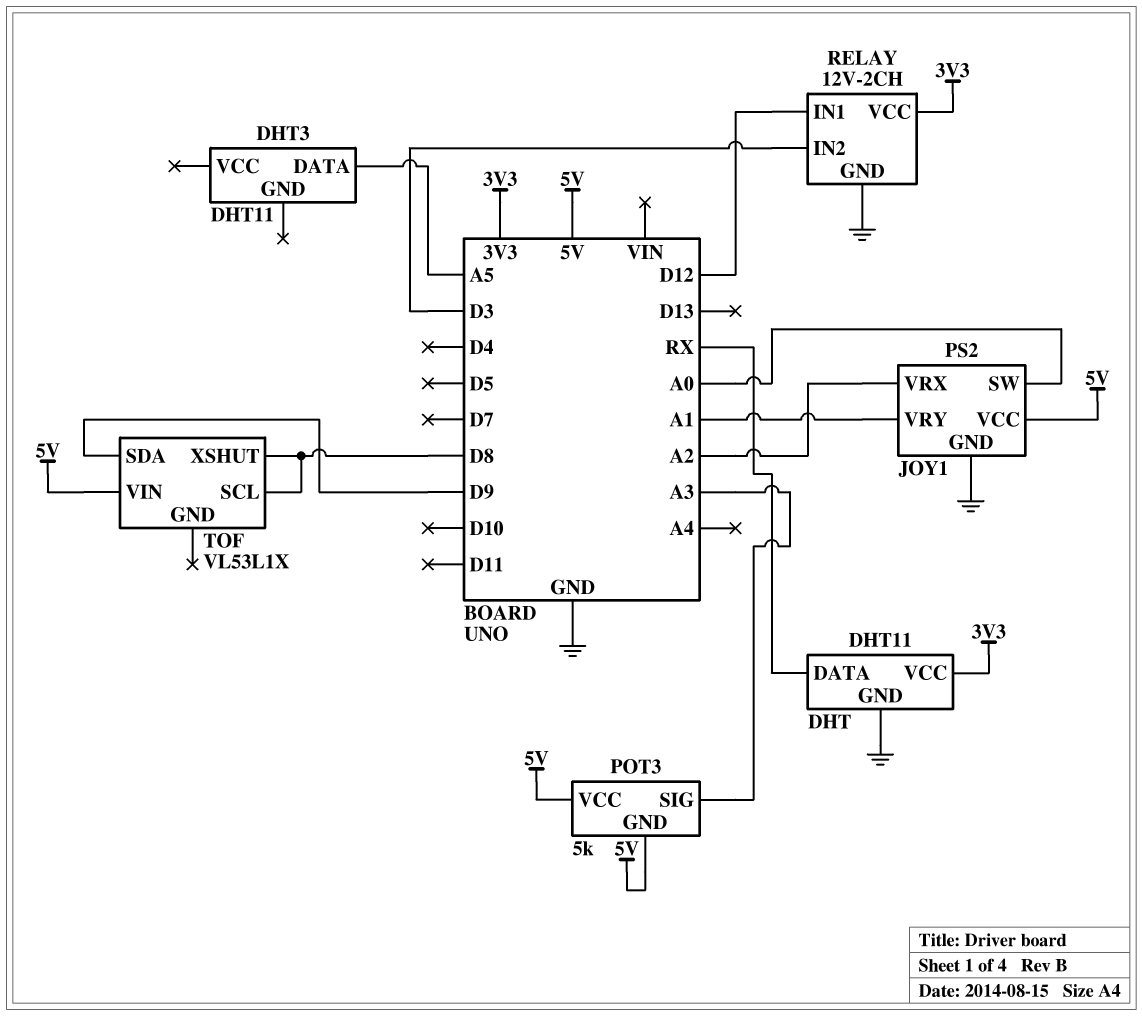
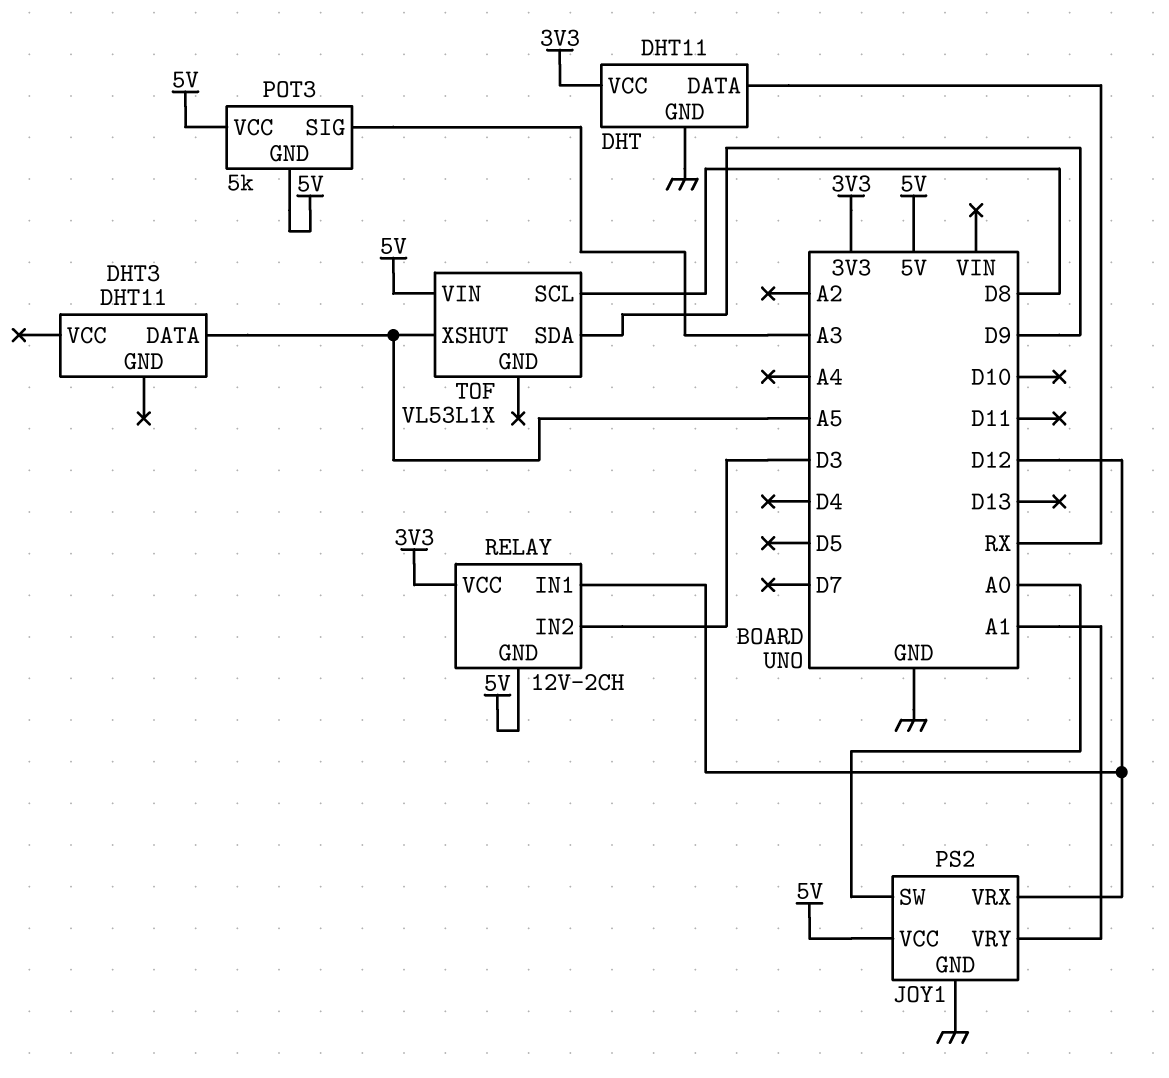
JOY1 pin VRX: A2 -> D12
RELAY pin GND: GND -> 5V
TOF pin XSHUT: D8 -> A5

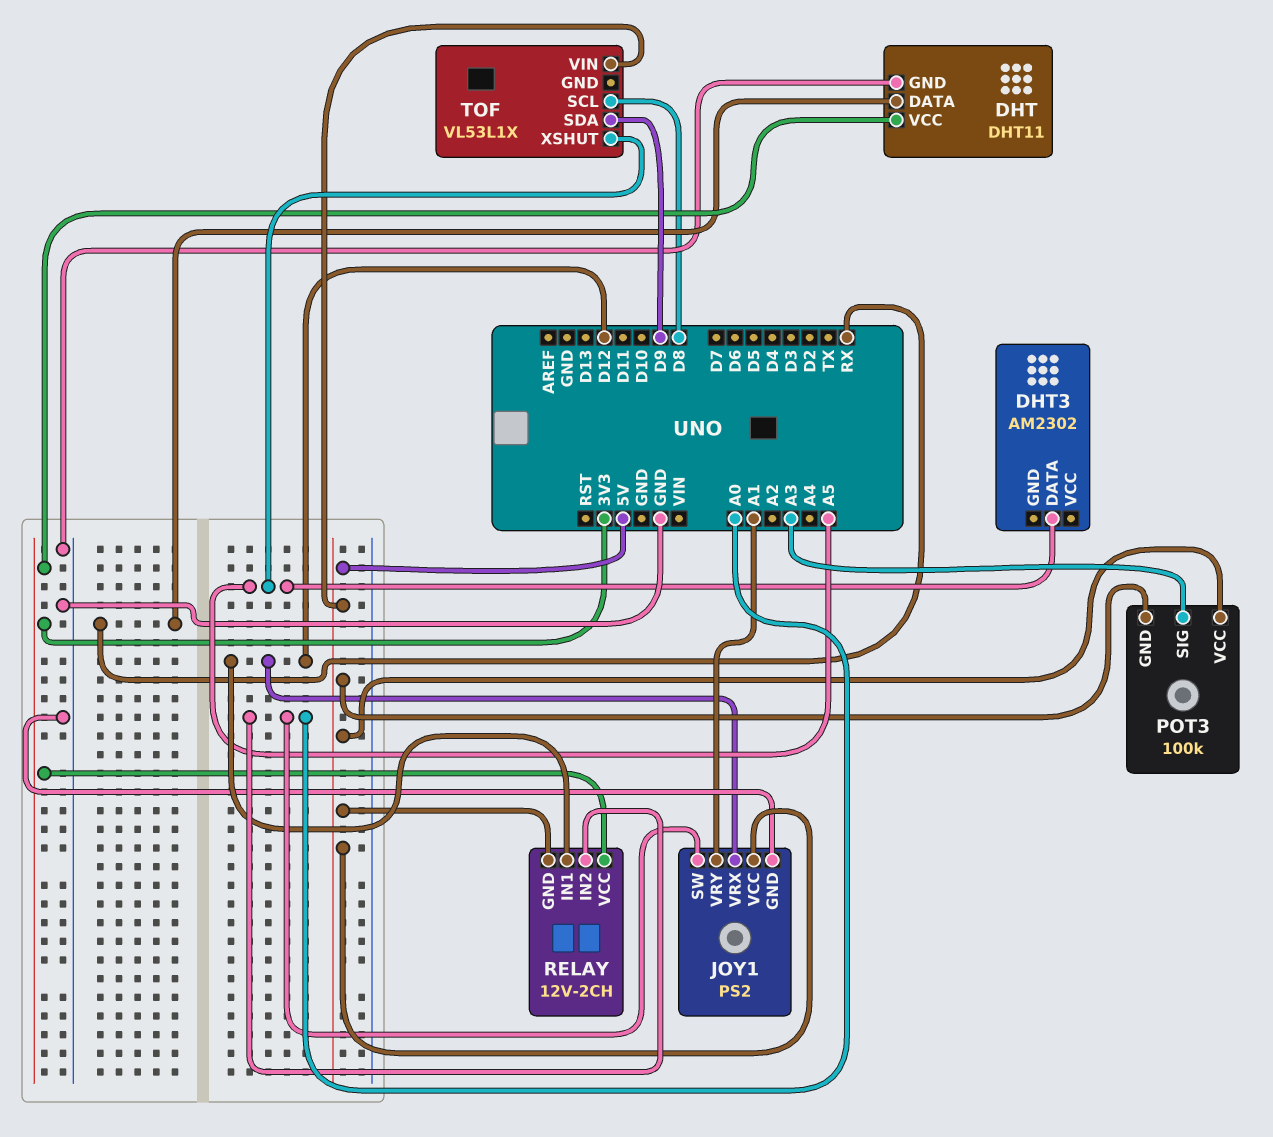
DHT3: DHT11 -> AM2302
POT3: 5k -> 100k
RELAY pin IN2: D3 -> A0

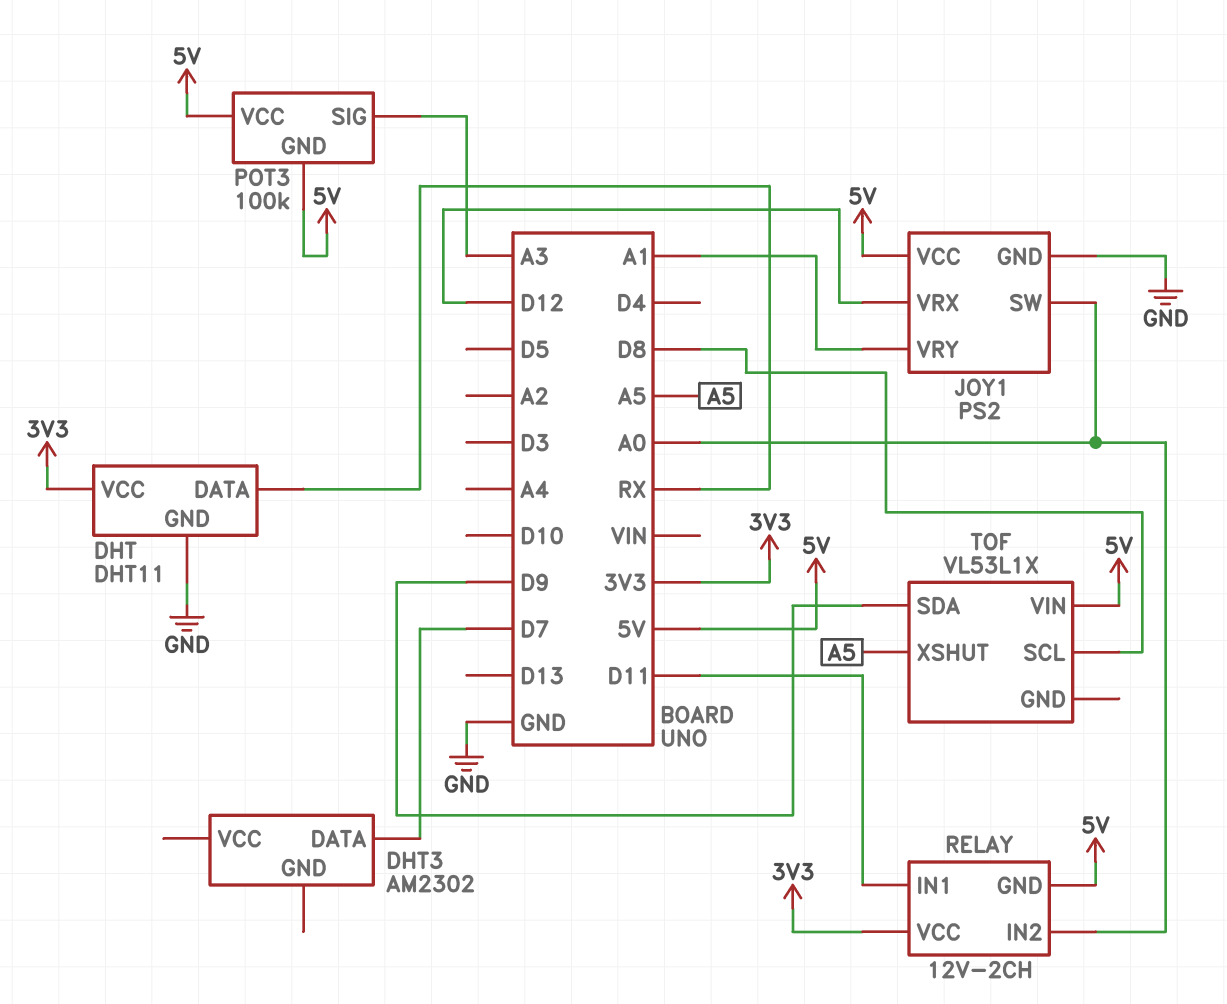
DHT3 pin DATA: A5 -> D7
RELAY pin IN1: D12 -> D11

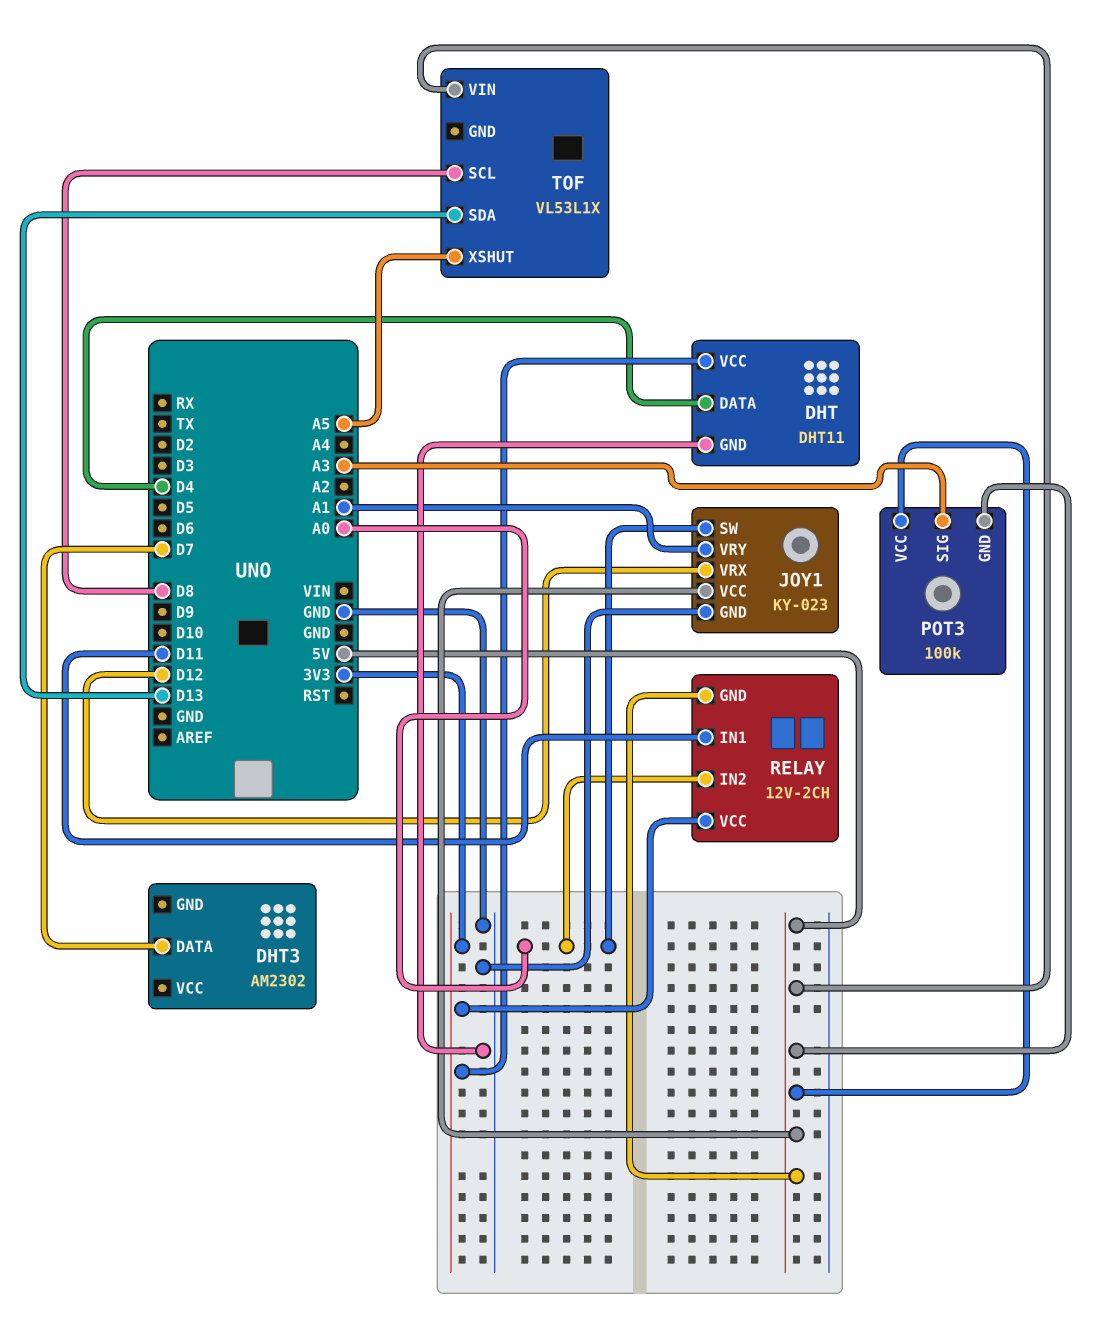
DHT pin DATA: RX -> D4
JOY1: PS2 -> KY-023
TOF pin SDA: D9 -> D13

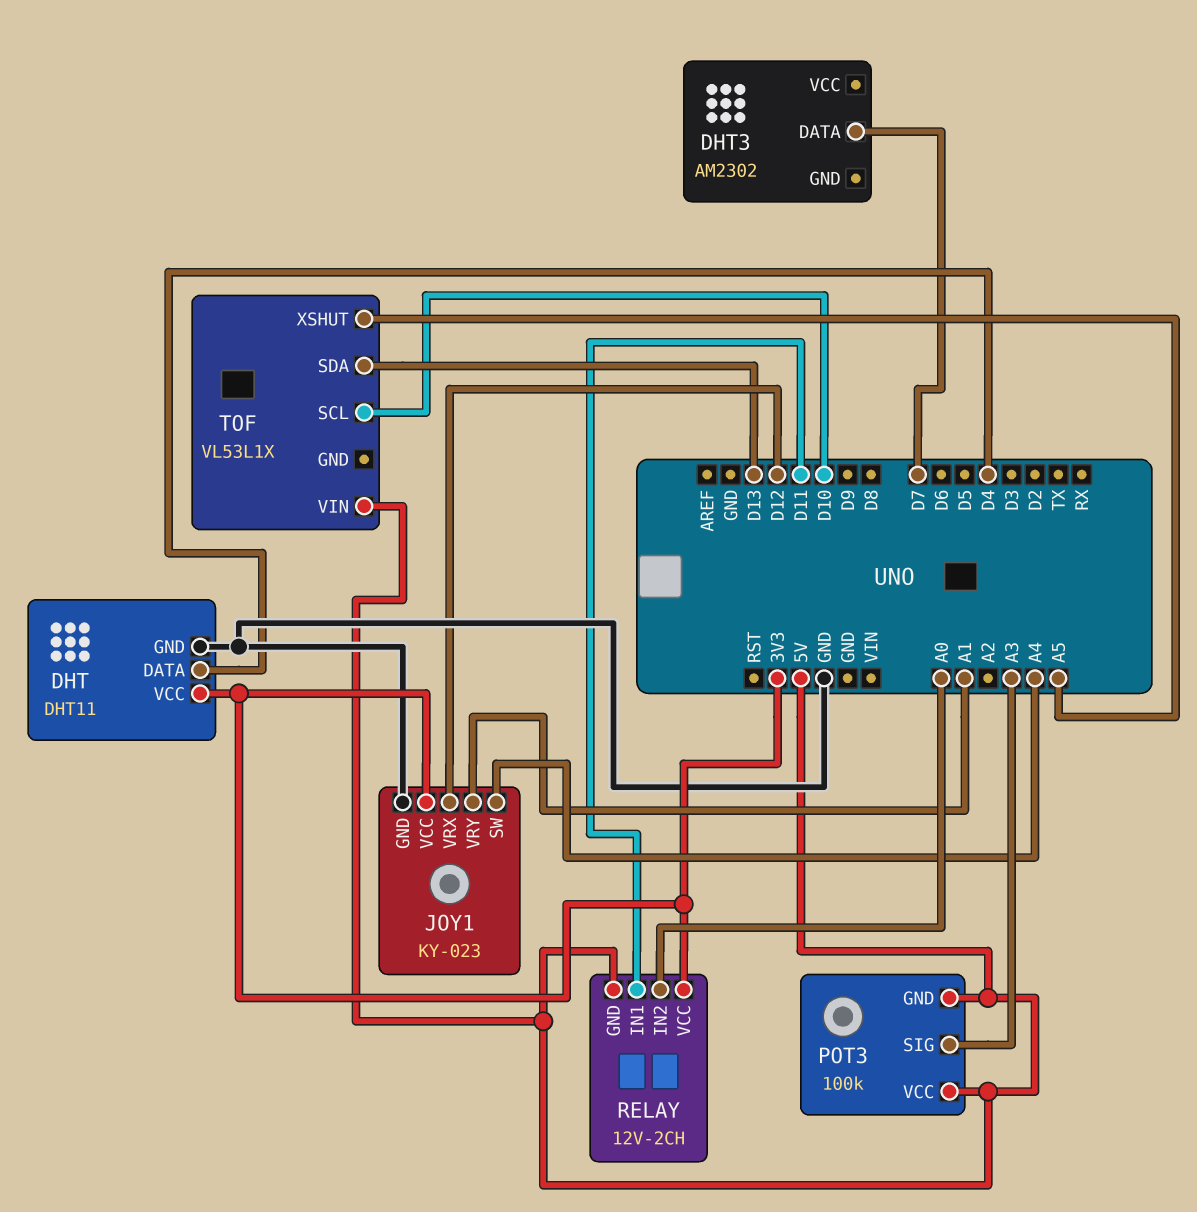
JOY1 pin SW: A0 -> A4
JOY1 pin VCC: 5V -> 3V3
TOF pin SCL: D8 -> D10

